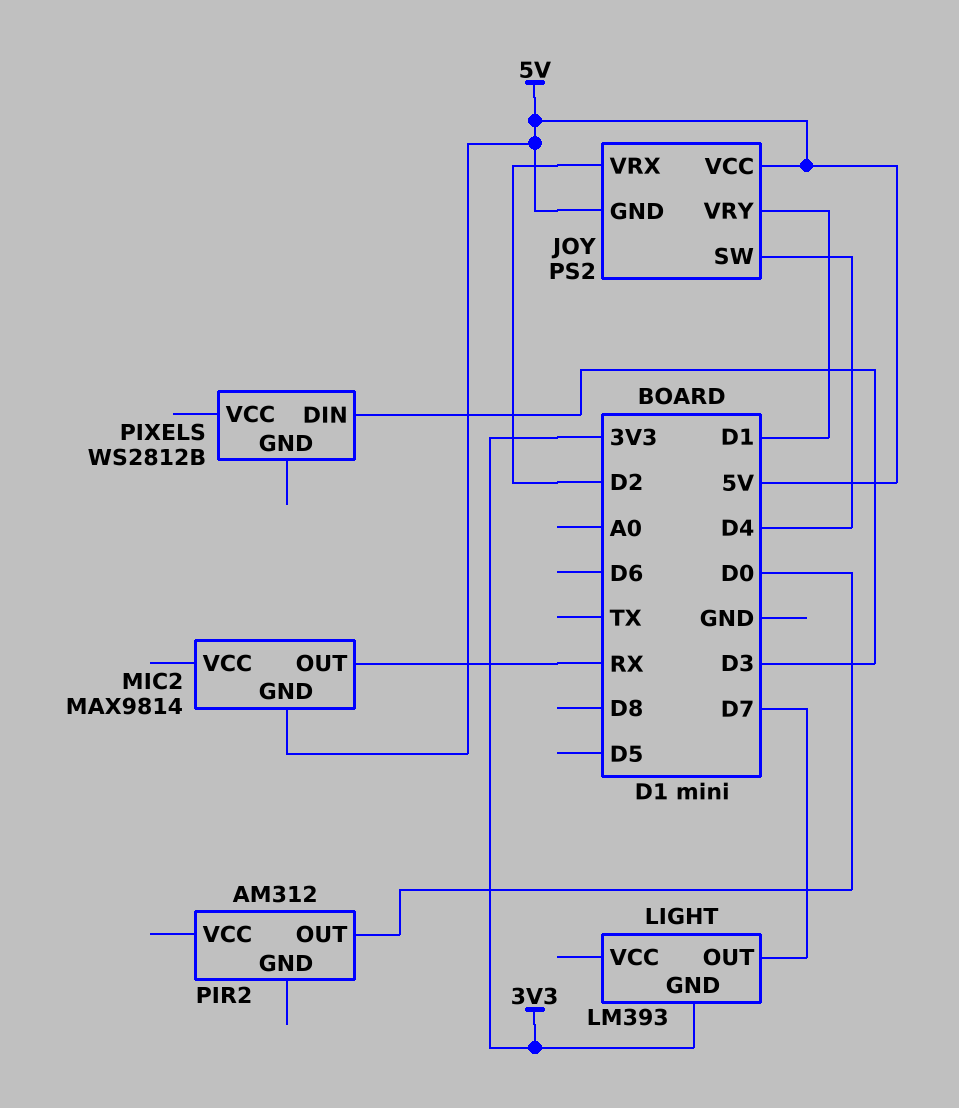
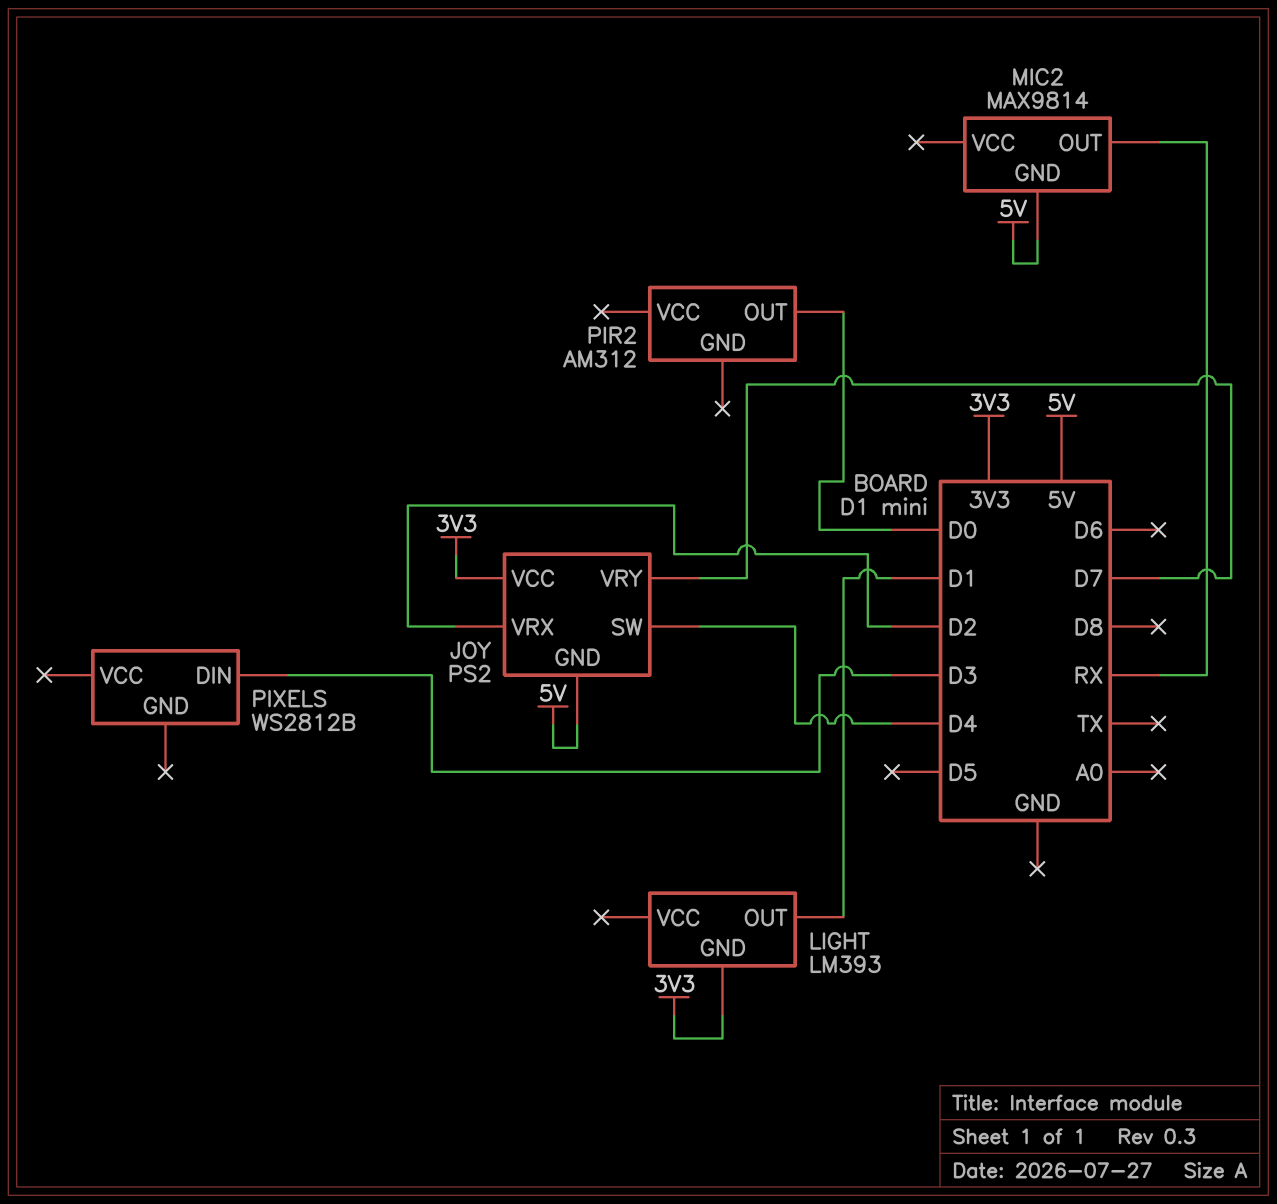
JOY pin VCC: 5V -> 3V3
JOY pin VRY: D1 -> D7
LIGHT pin OUT: D7 -> D1

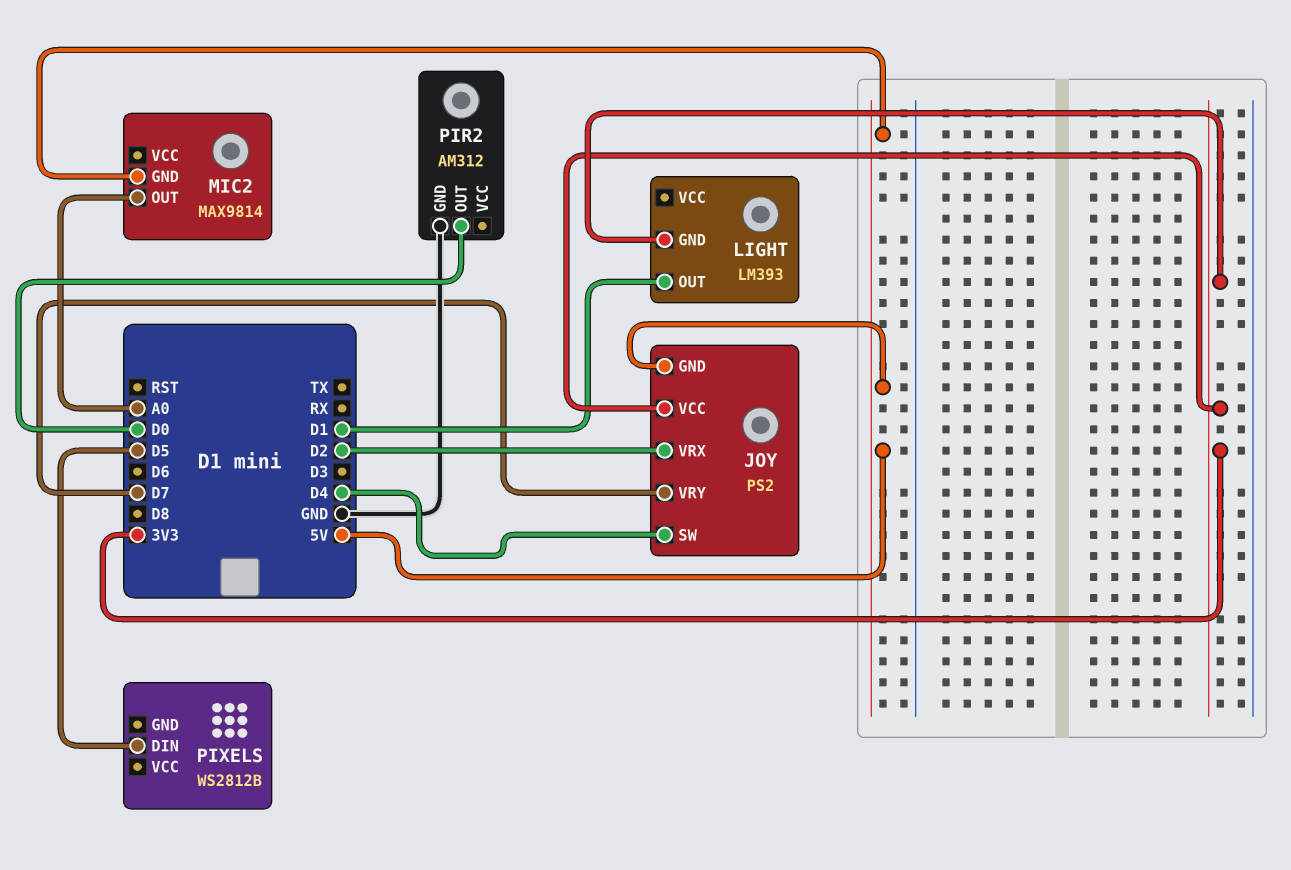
MIC2 pin OUT: RX -> A0
PIR2 pin GND: none -> GND
PIXELS pin DIN: D3 -> D5

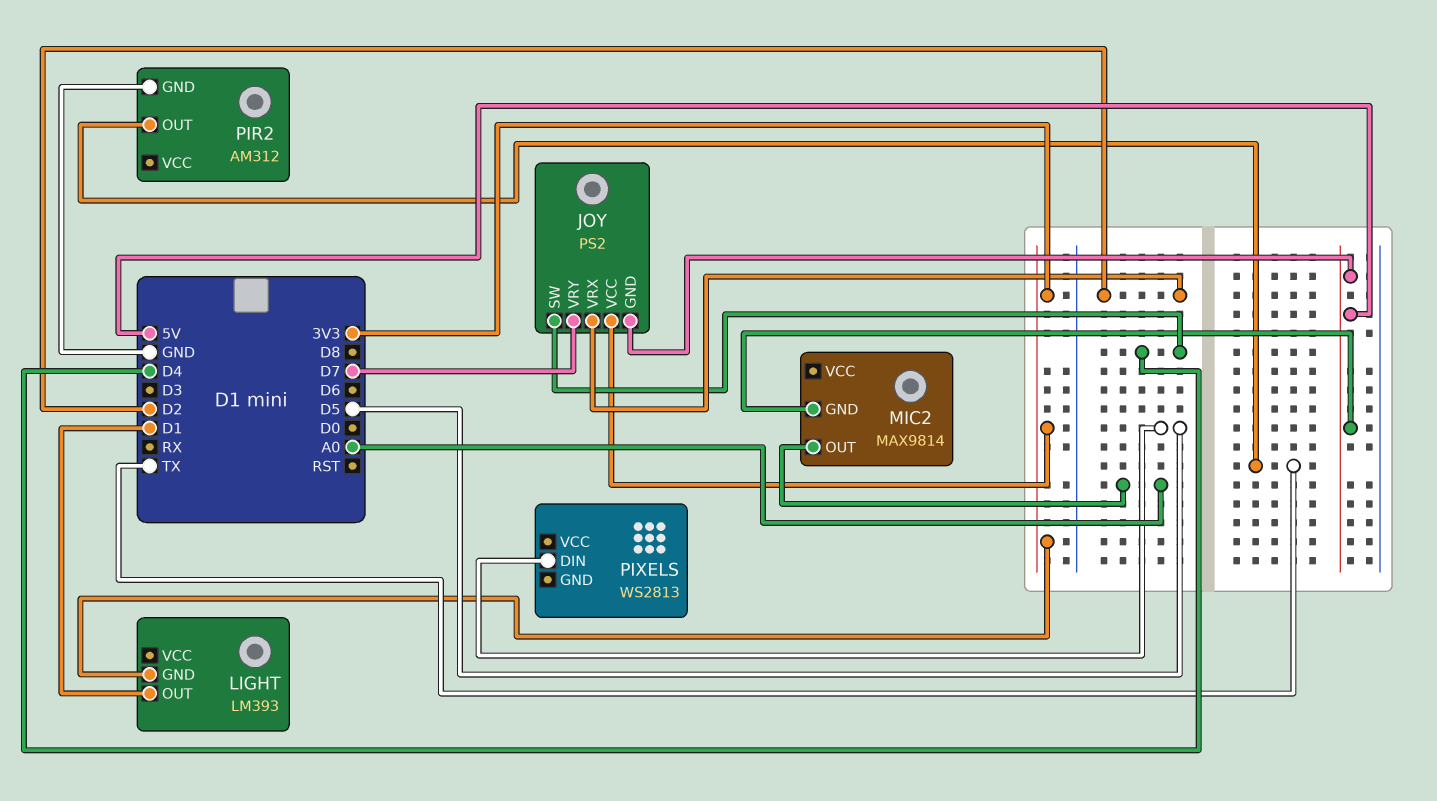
PIR2 pin OUT: D0 -> TX
PIXELS: WS2812B -> WS2813

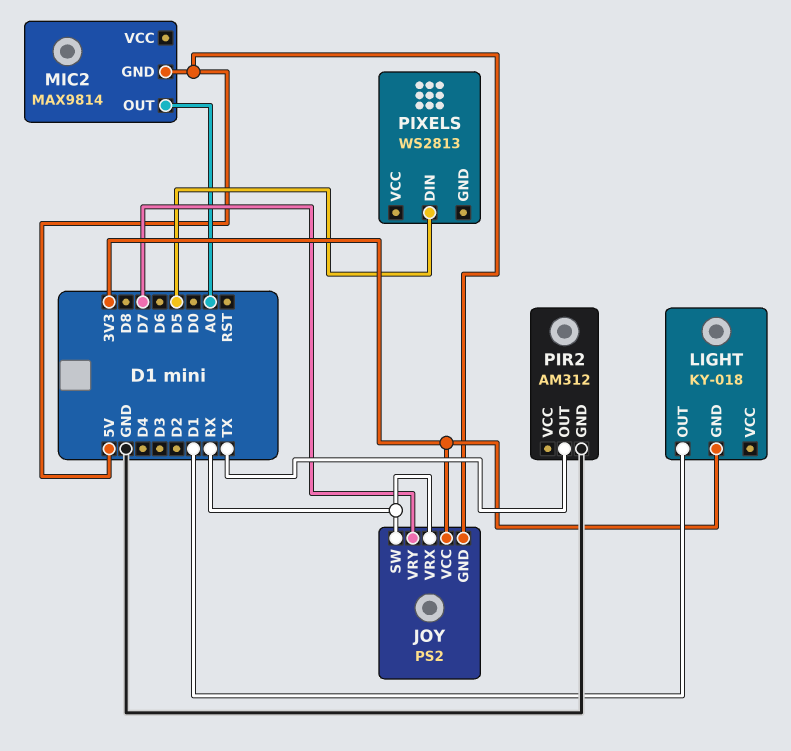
JOY pin SW: D4 -> RX
JOY pin VRX: D2 -> RX
LIGHT: LM393 -> KY-018

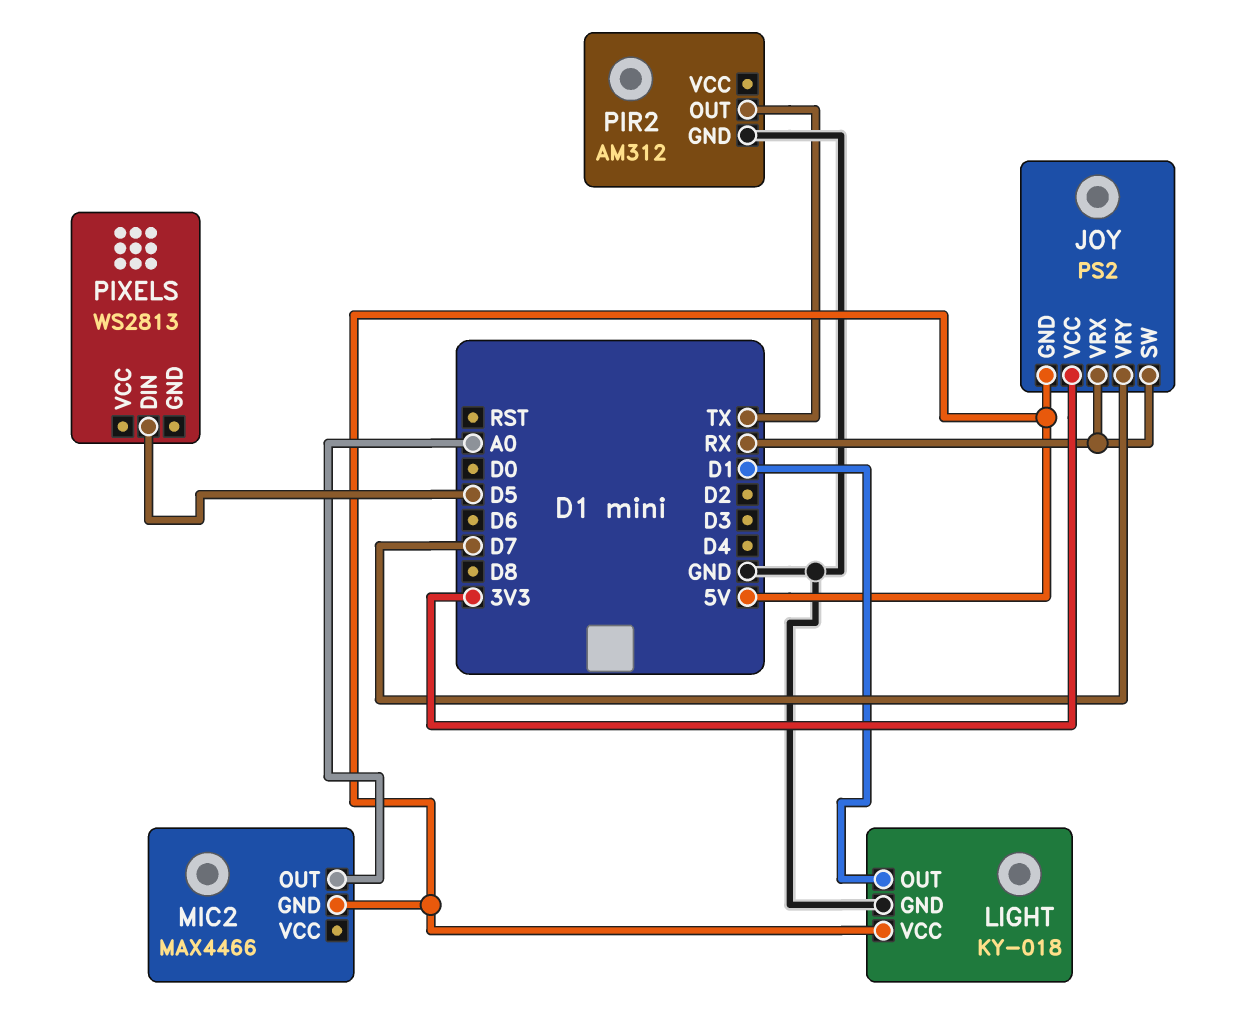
LIGHT pin GND: 3V3 -> GND
LIGHT pin VCC: none -> 5V
MIC2: MAX9814 -> MAX4466

